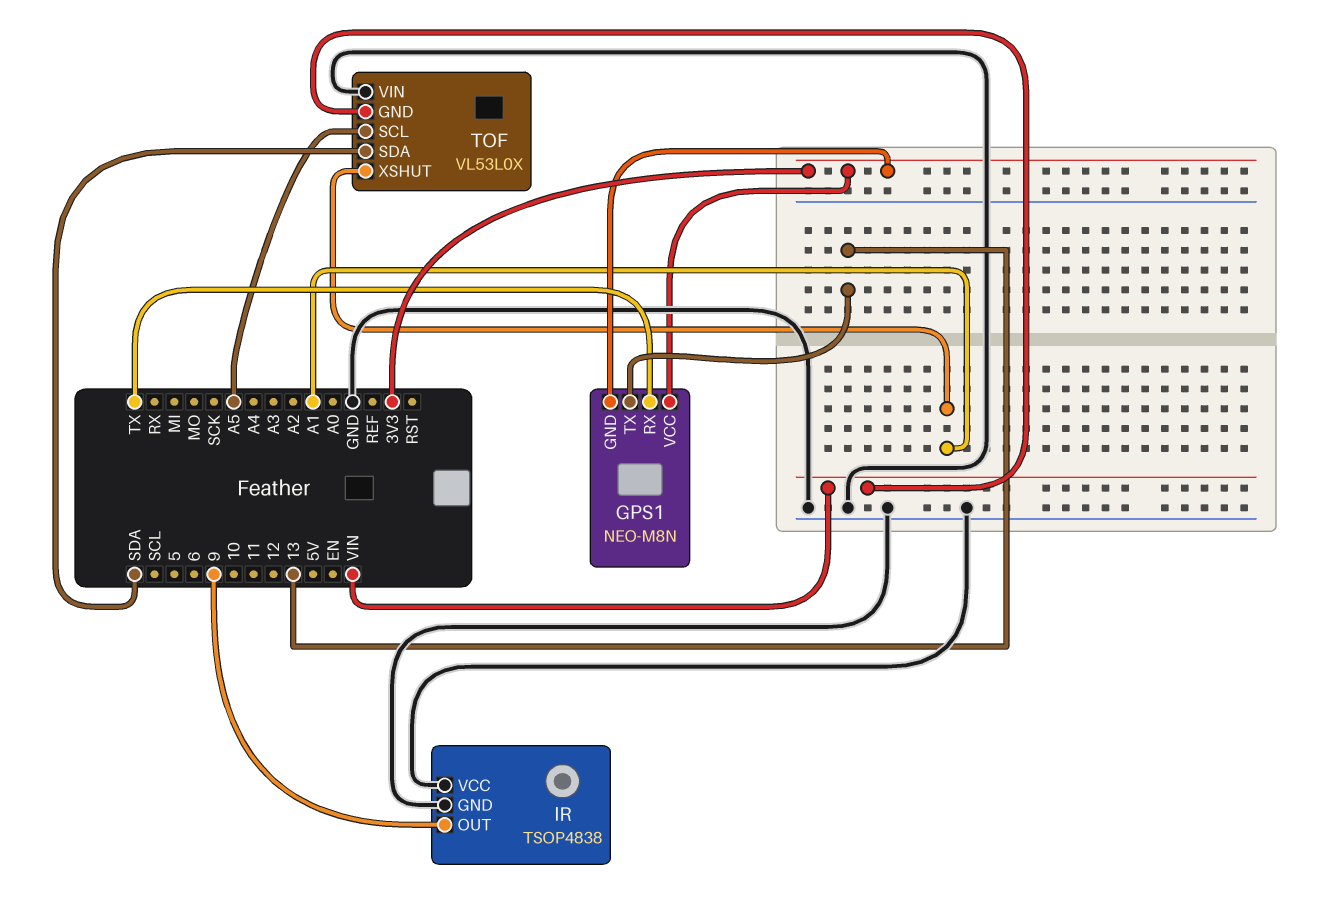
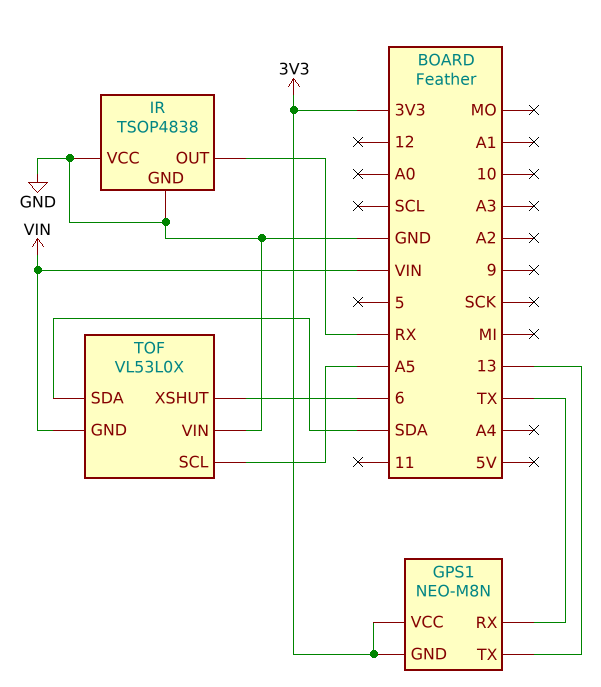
IR pin OUT: 9 -> RX
TOF pin XSHUT: A1 -> 6

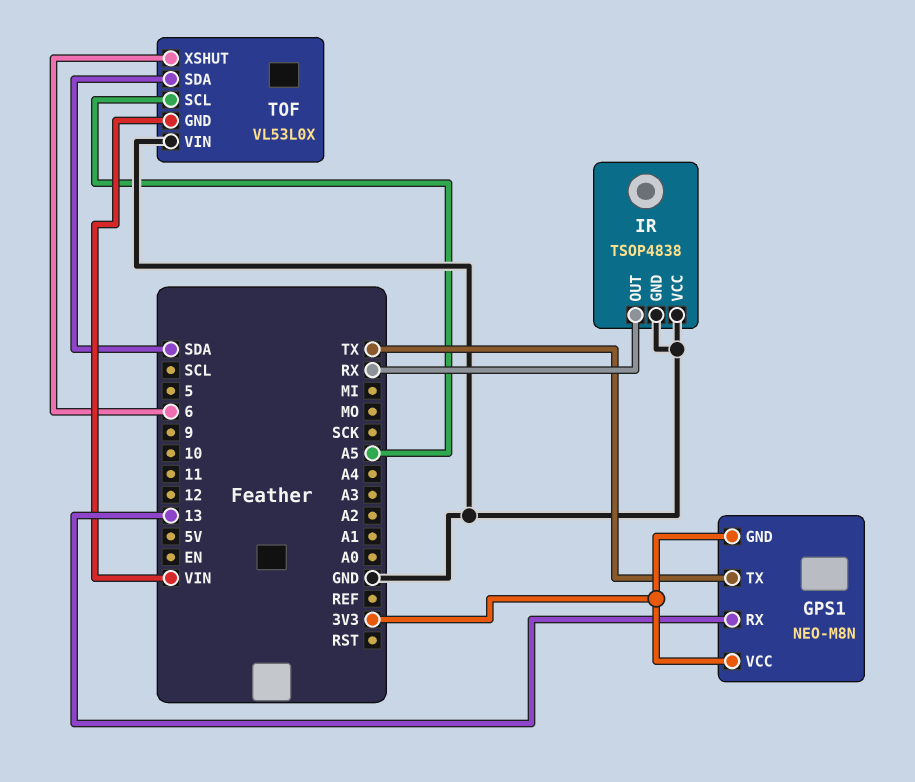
GPS1 pin RX: TX -> 13
GPS1 pin TX: 13 -> TX

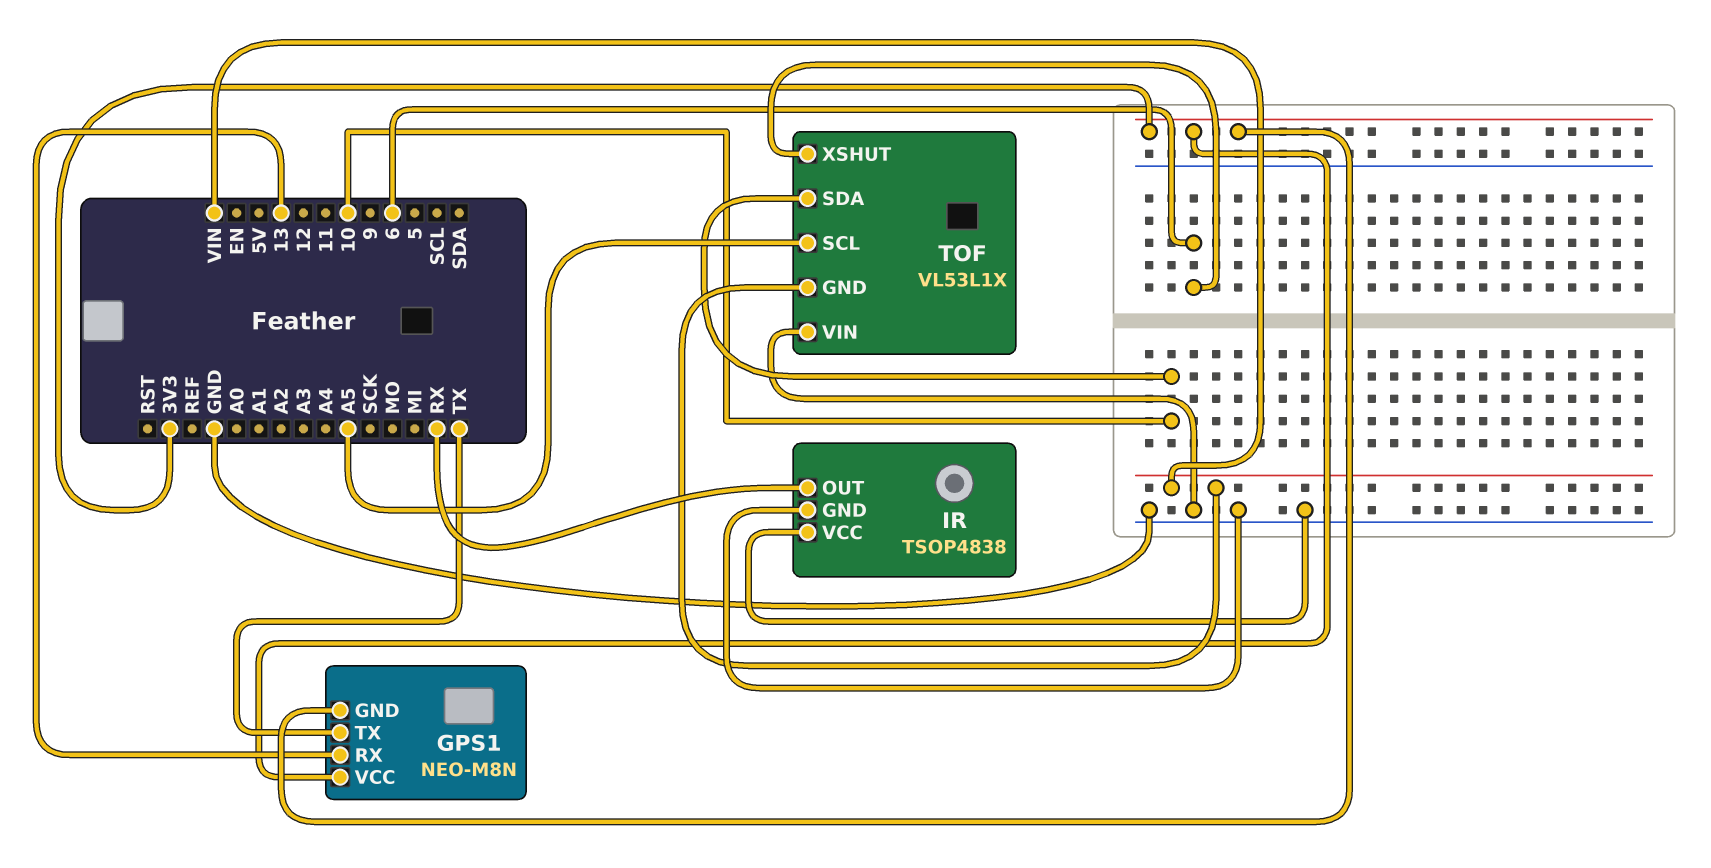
TOF: VL53L0X -> VL53L1X
TOF pin SDA: SDA -> 10

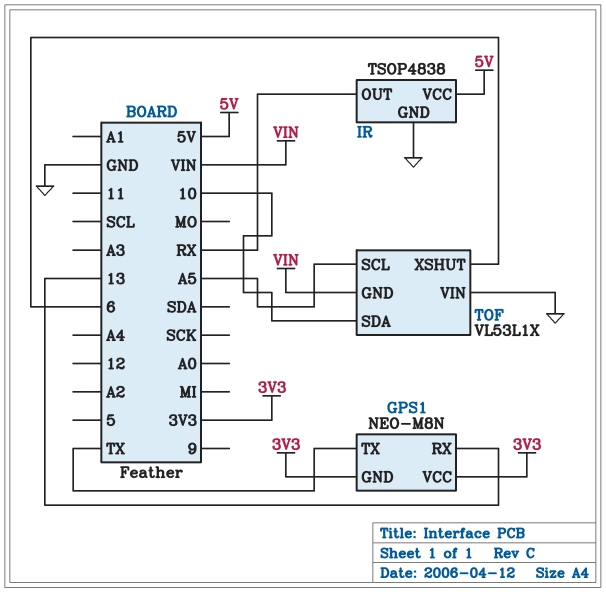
IR pin VCC: GND -> 5V

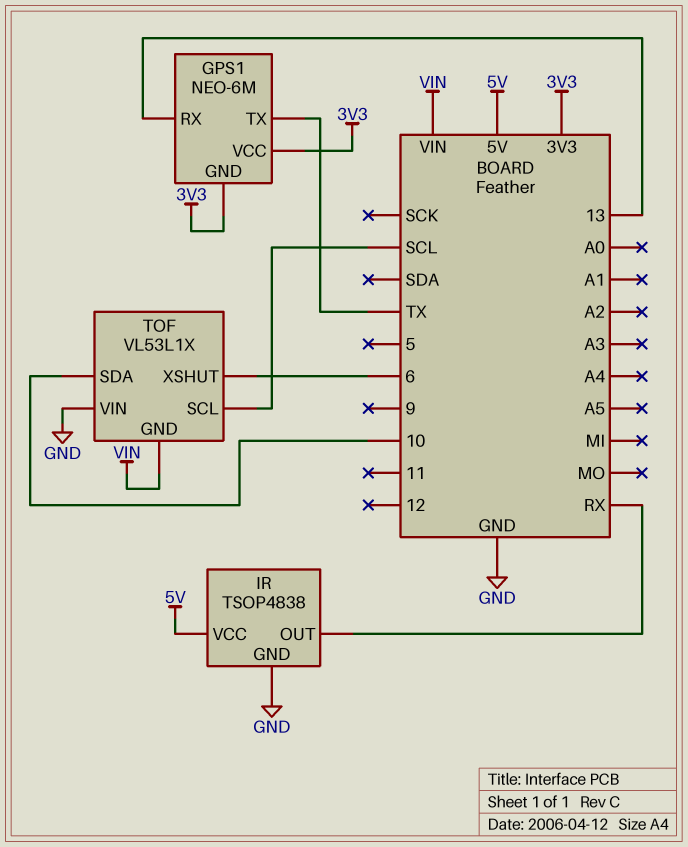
GPS1: NEO-M8N -> NEO-6M
TOF pin SCL: A5 -> SCL

